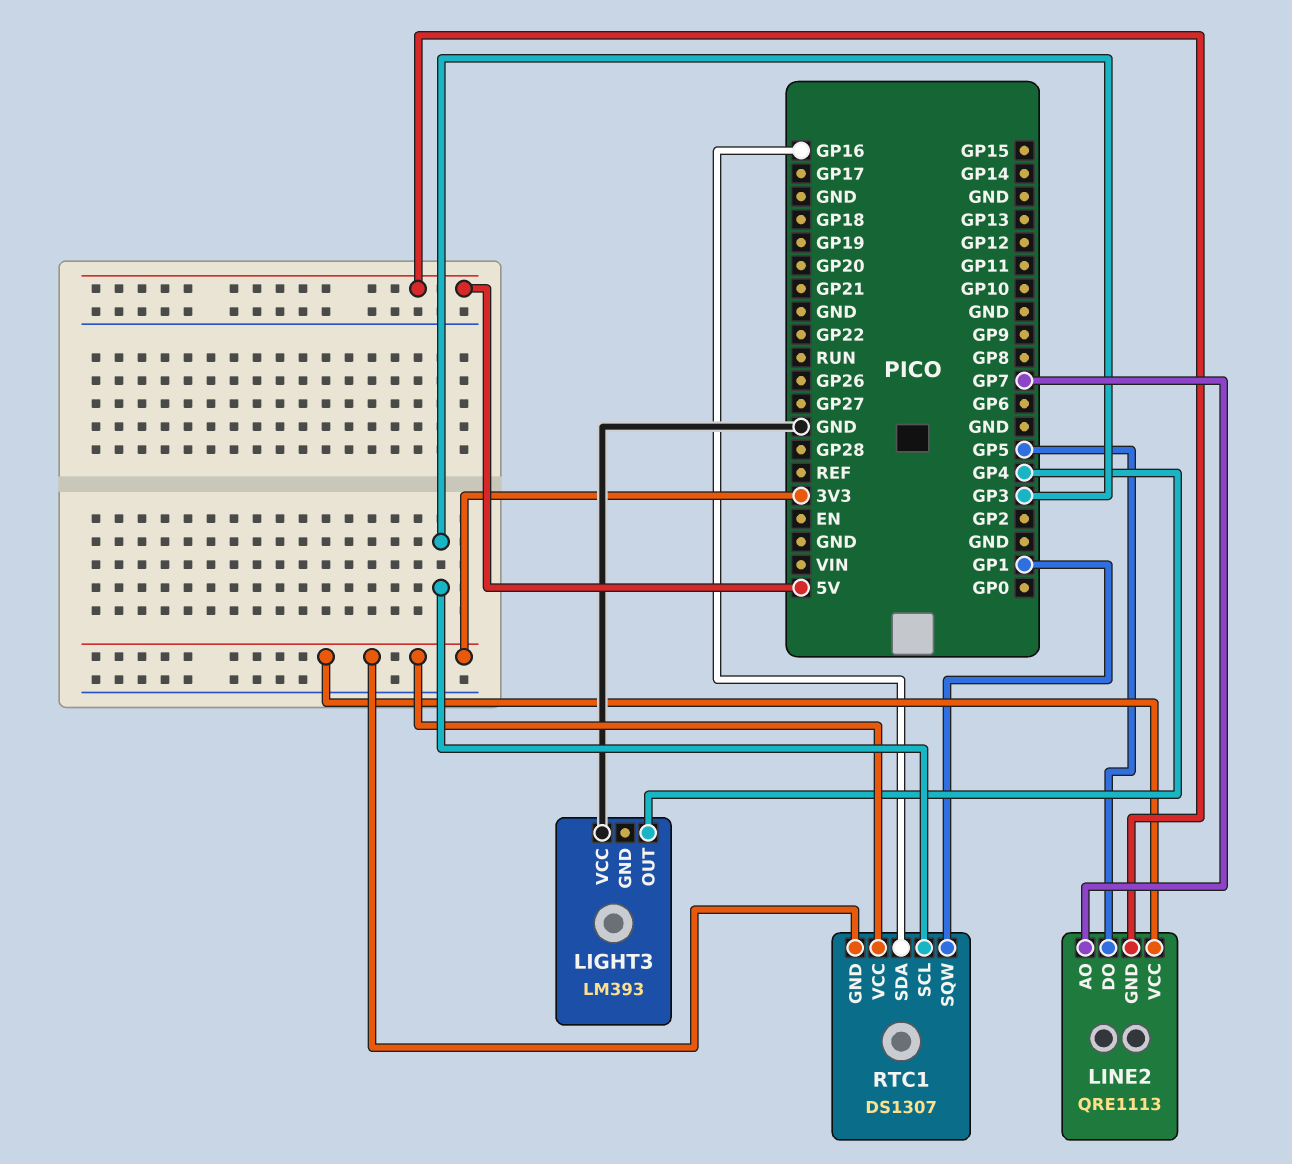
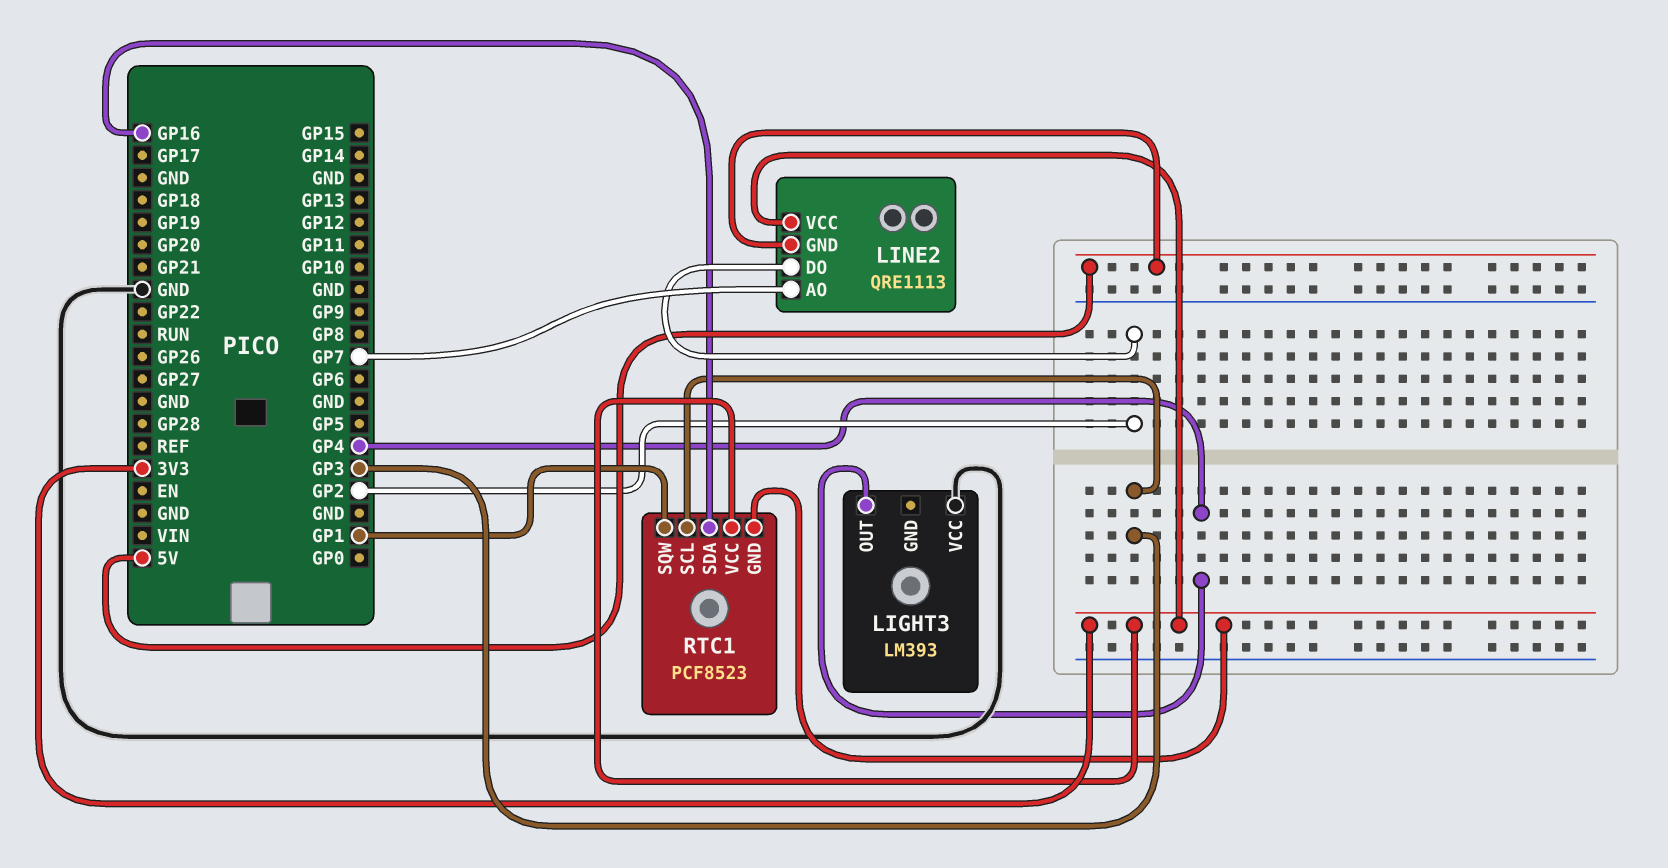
LINE2 pin DO: GP5 -> GP2
RTC1: DS1307 -> PCF8523

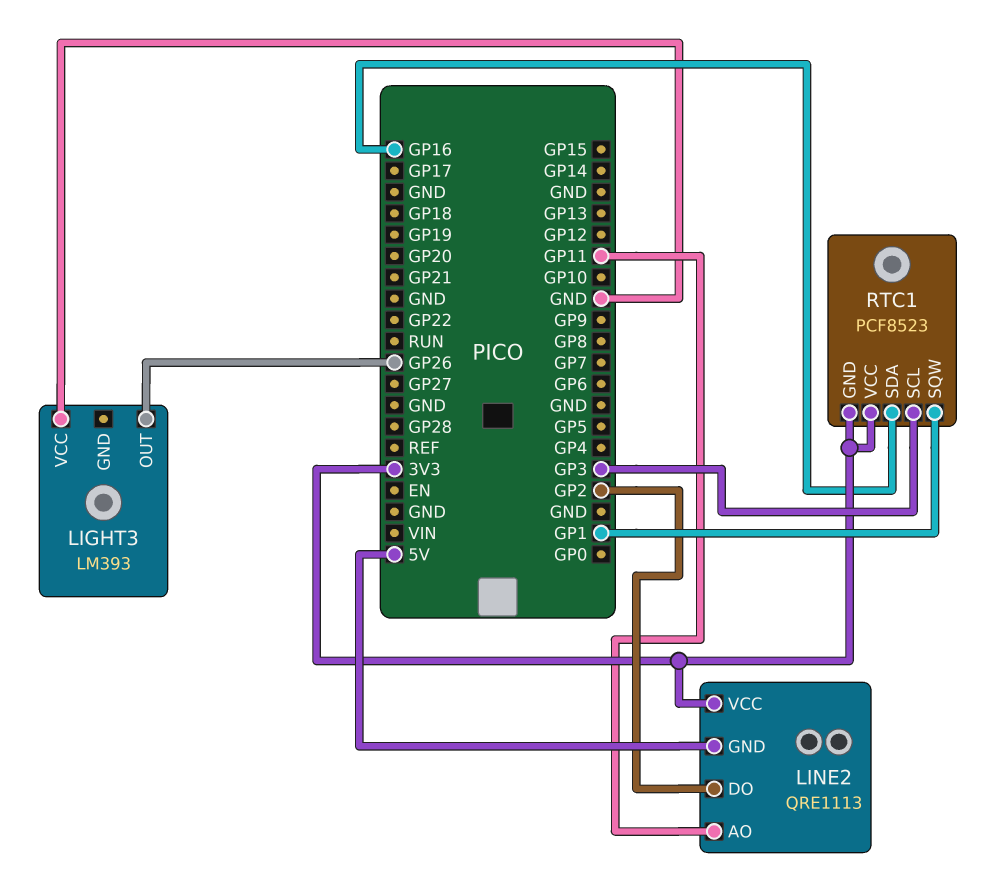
LIGHT3 pin OUT: GP4 -> GP26
LINE2 pin AO: GP7 -> GP11

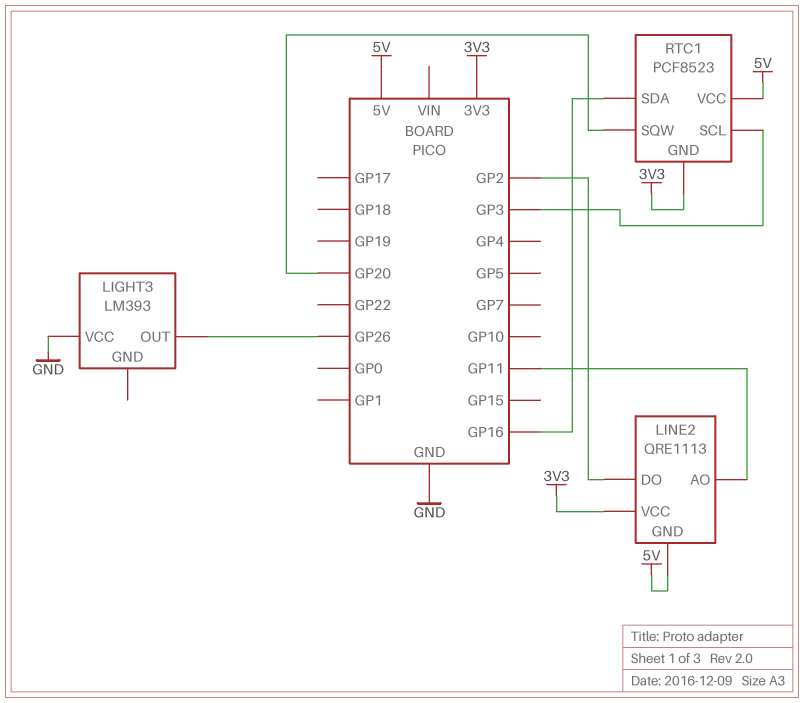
RTC1 pin SQW: GP1 -> GP20
RTC1 pin VCC: 3V3 -> 5V

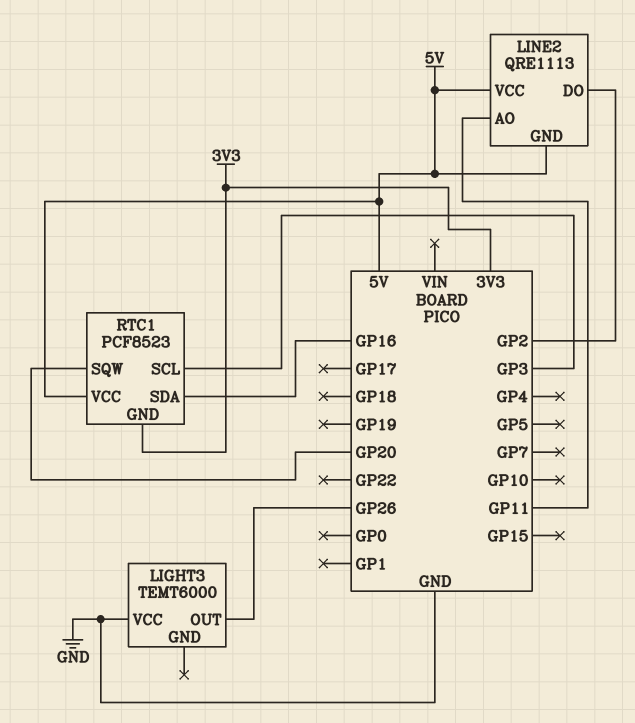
LIGHT3: LM393 -> TEMT6000
LINE2 pin VCC: 3V3 -> 5V

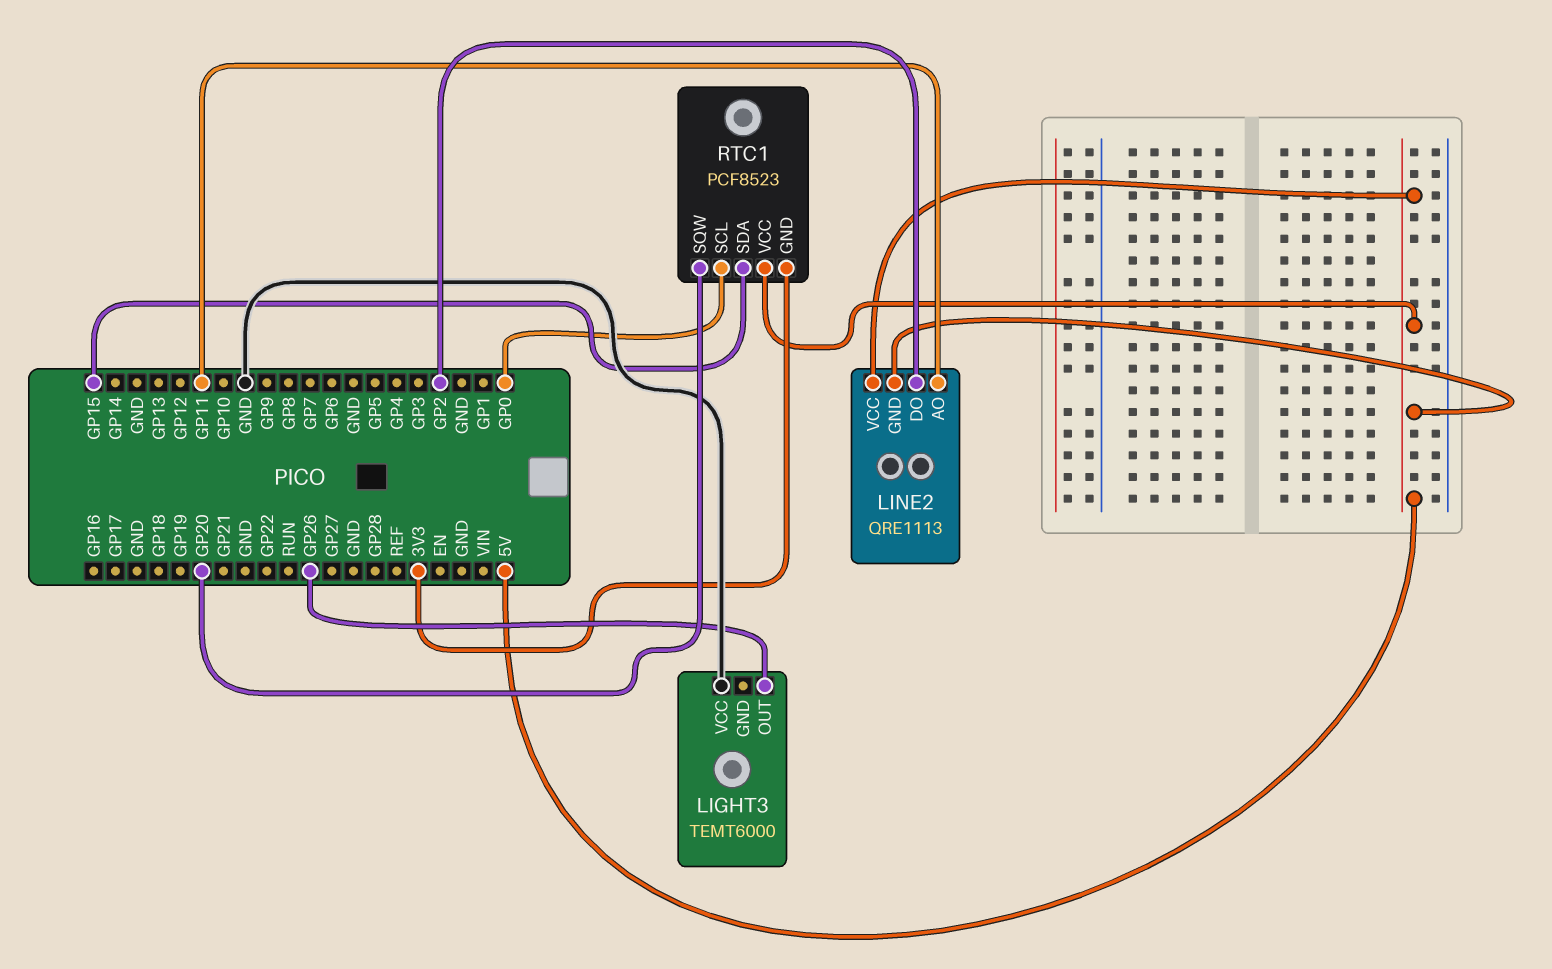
RTC1 pin SCL: GP3 -> GP0
RTC1 pin SDA: GP16 -> GP15

